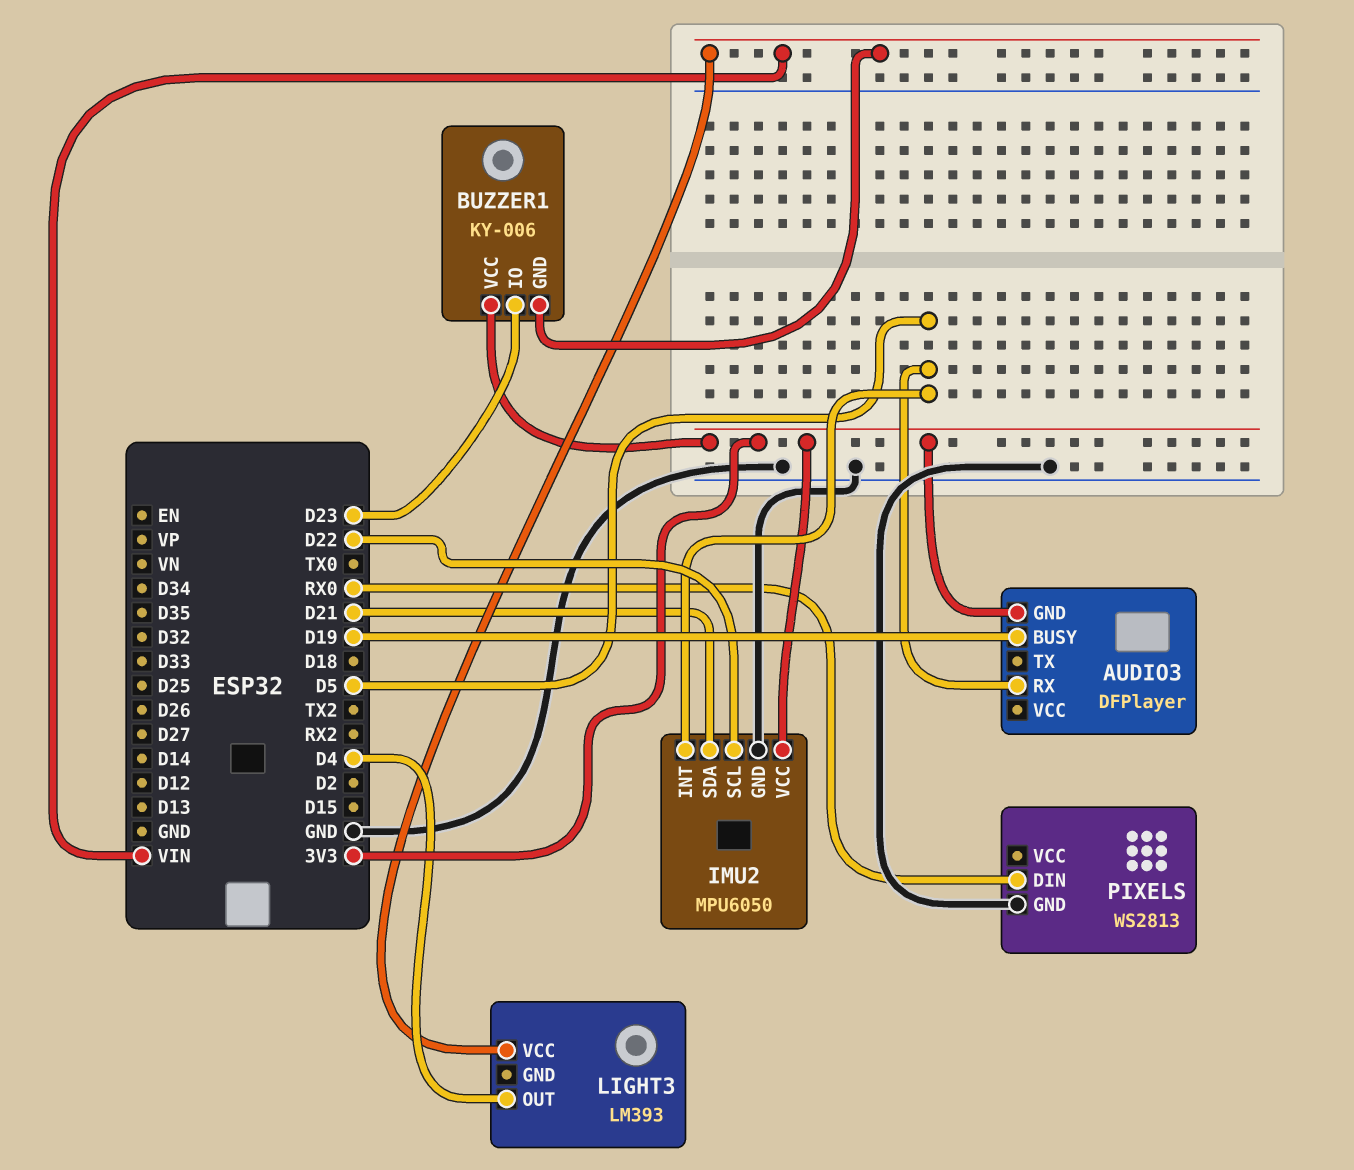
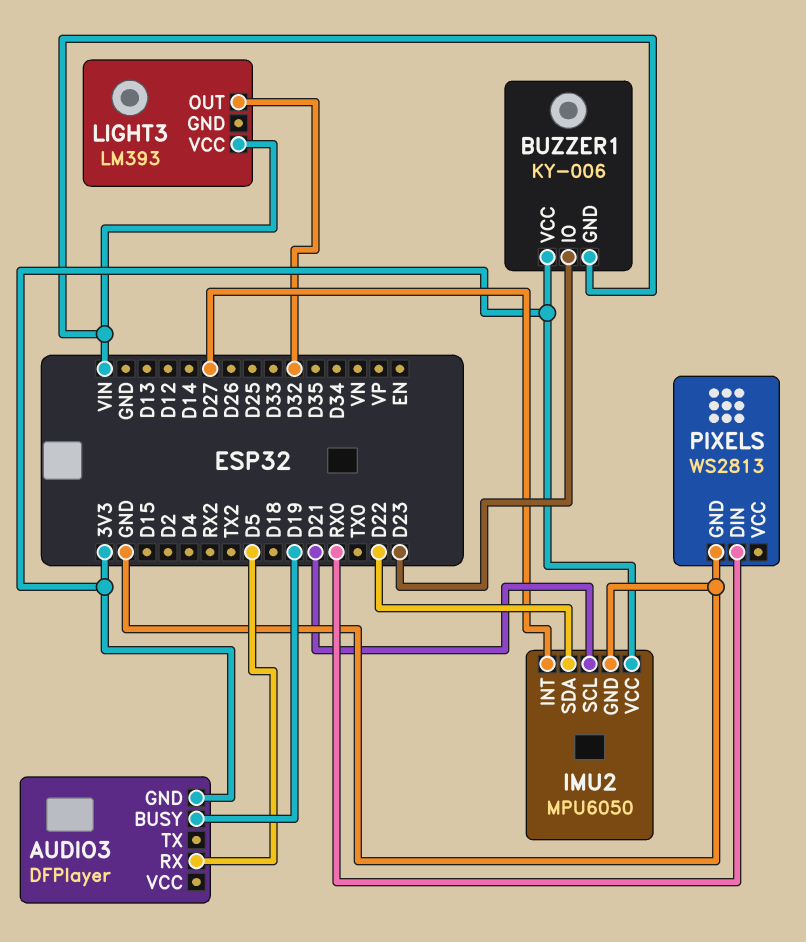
IMU2 pin INT: D5 -> D27
IMU2 pin SCL: D22 -> D21
IMU2 pin SDA: D21 -> D22
LIGHT3 pin OUT: D4 -> D32

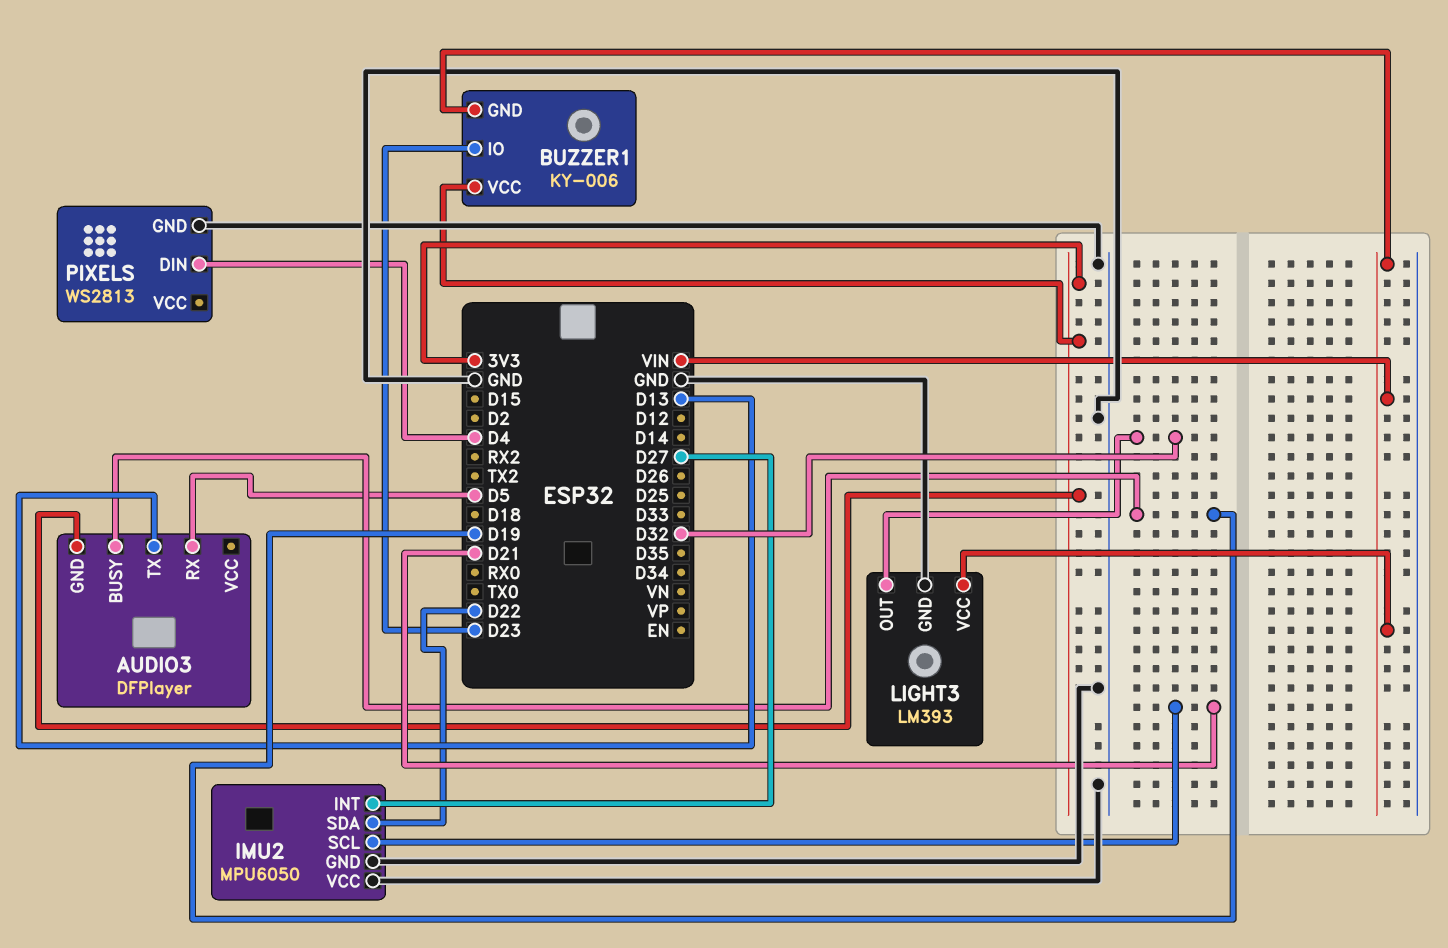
AUDIO3 pin TX: none -> D13
IMU2 pin VCC: 3V3 -> GND
LIGHT3 pin GND: none -> GND
PIXELS pin DIN: RX0 -> D4

